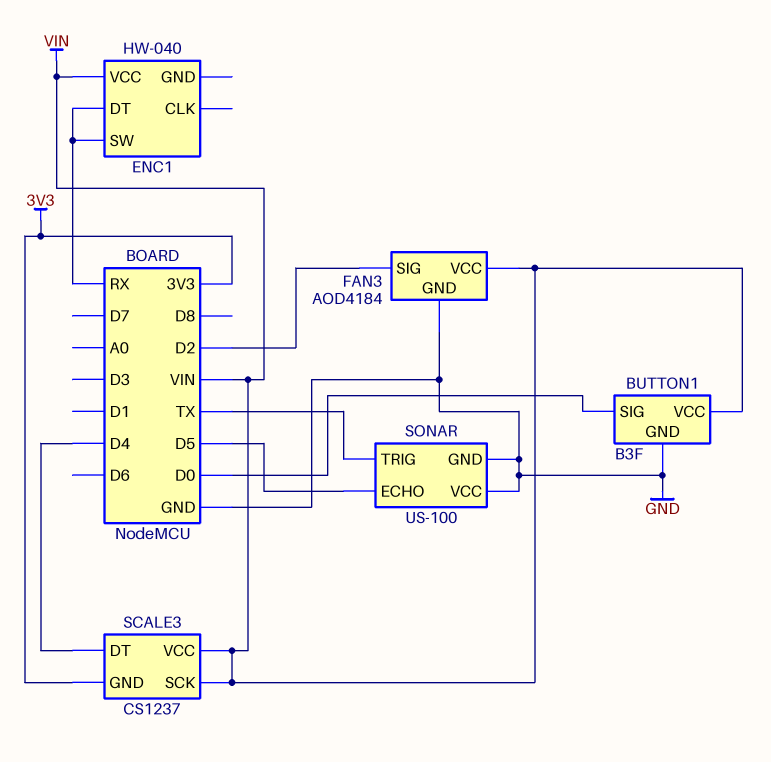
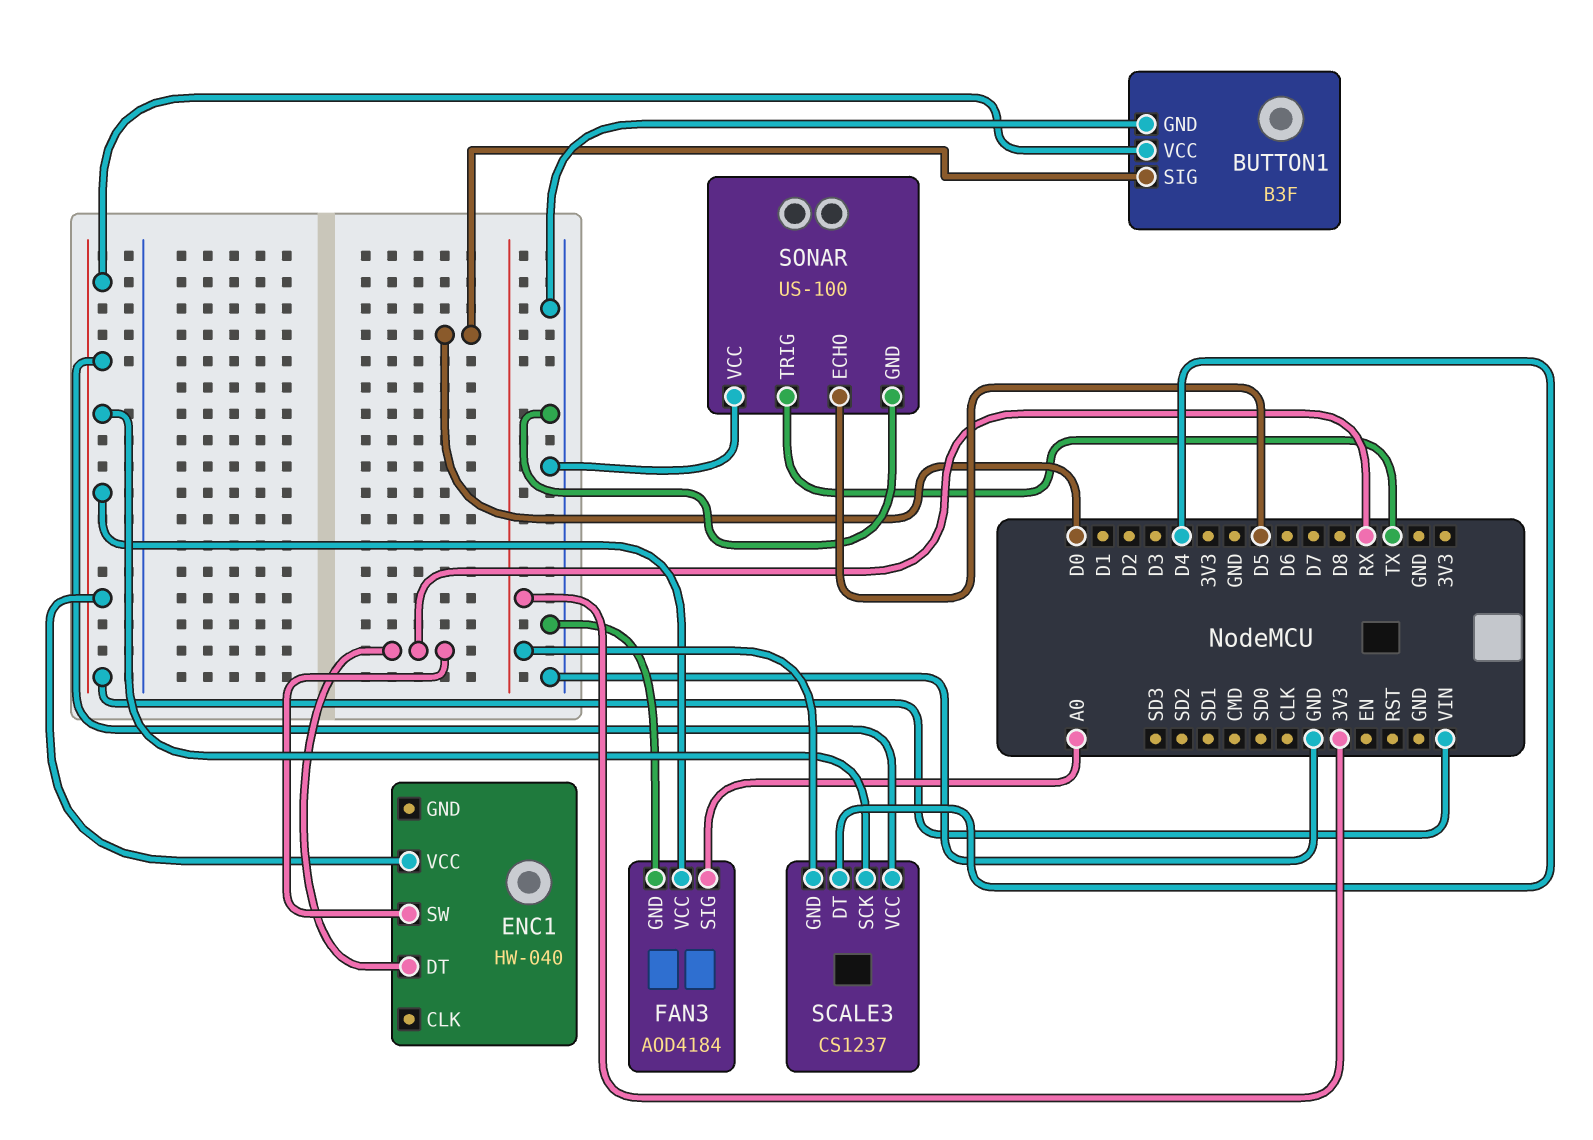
FAN3 pin SIG: D2 -> A0

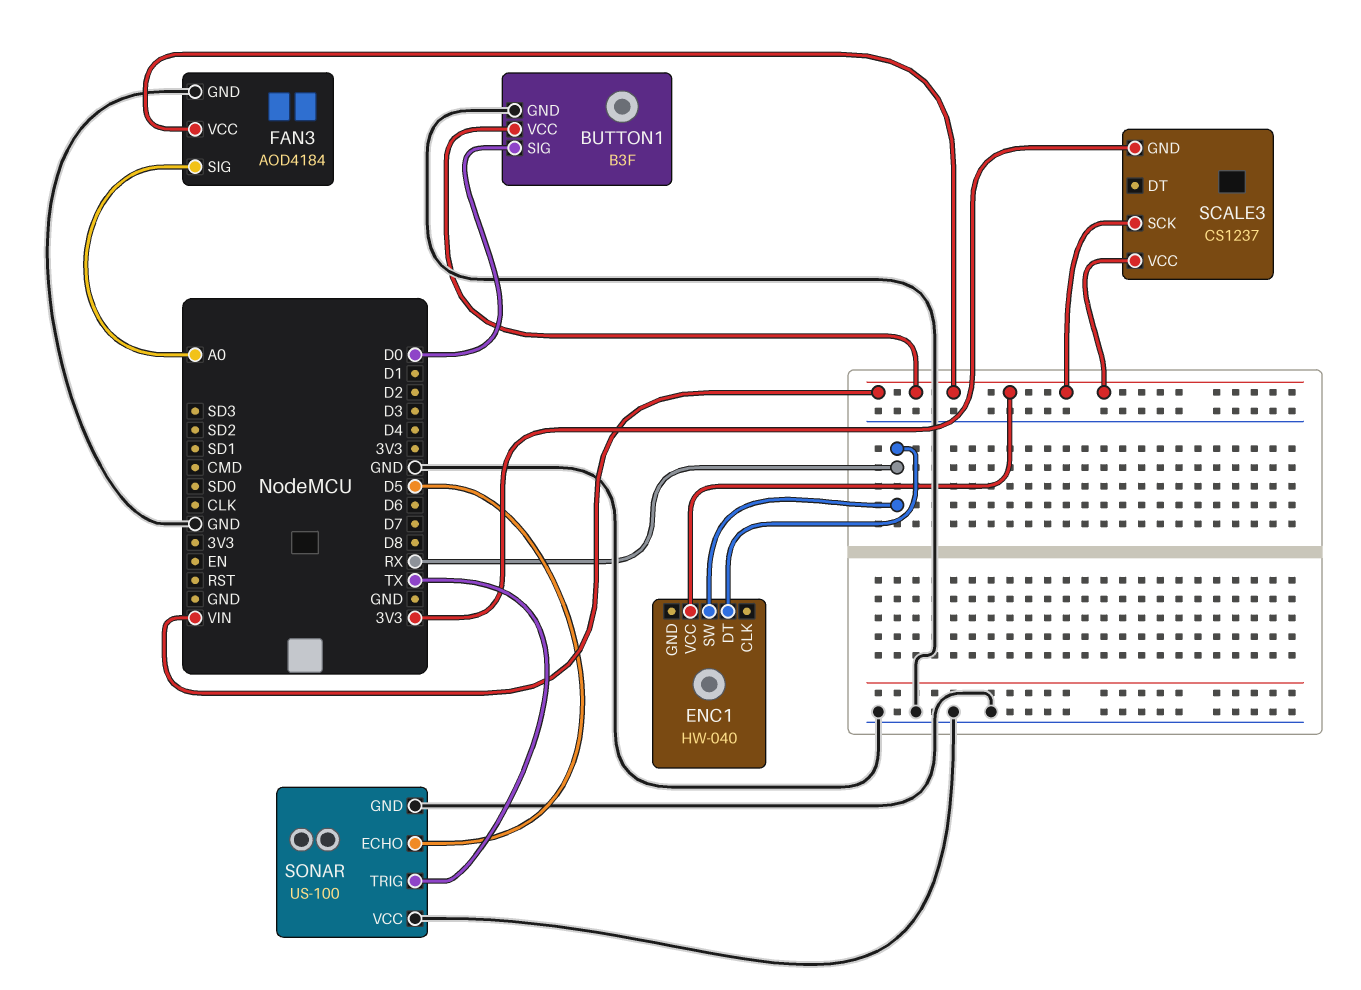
SCALE3 pin DT: D4 -> none

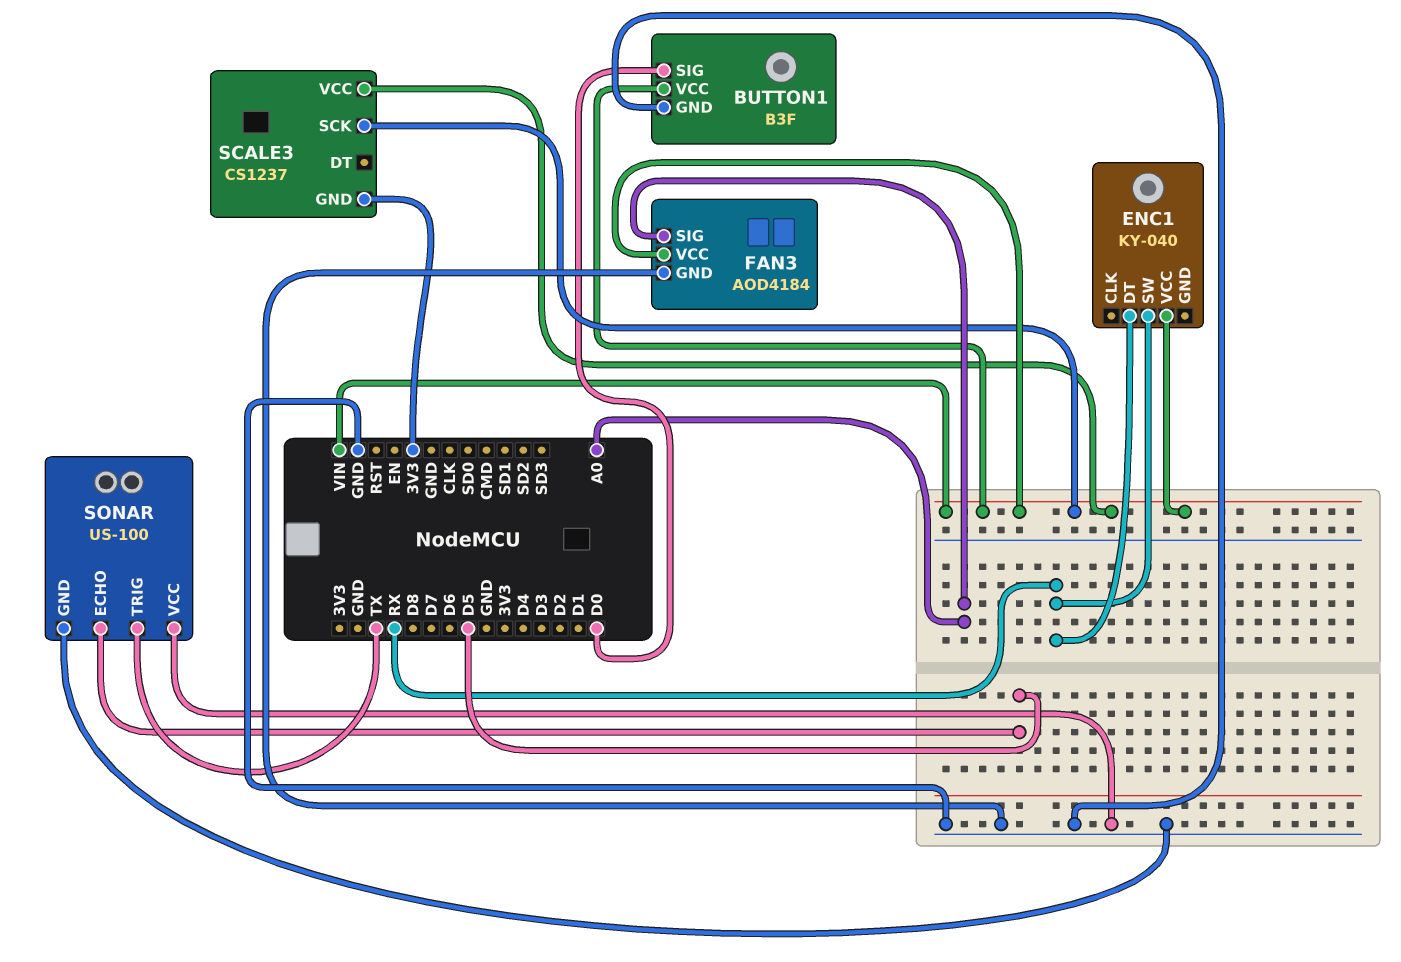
ENC1: HW-040 -> KY-040

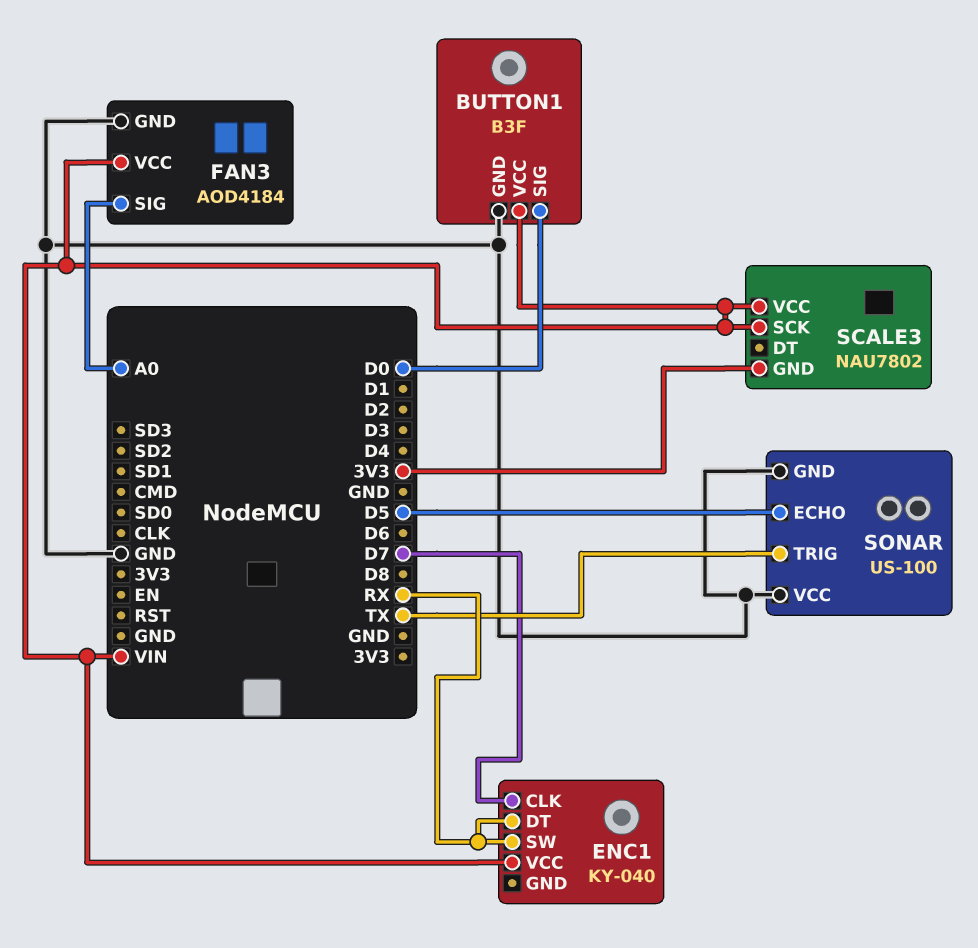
ENC1 pin CLK: none -> D7
SCALE3: CS1237 -> NAU7802

